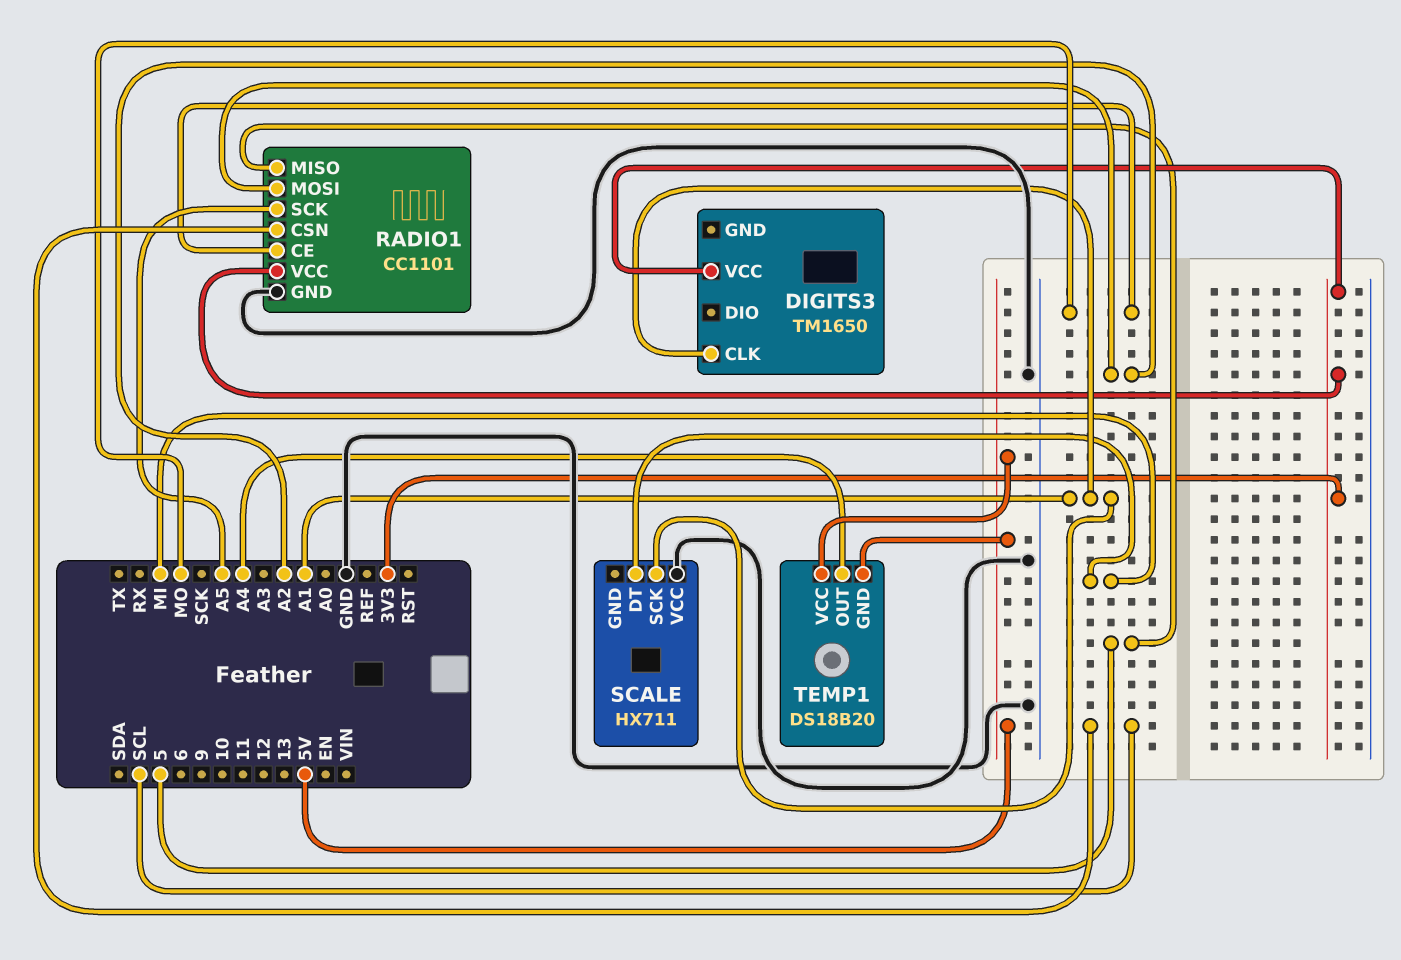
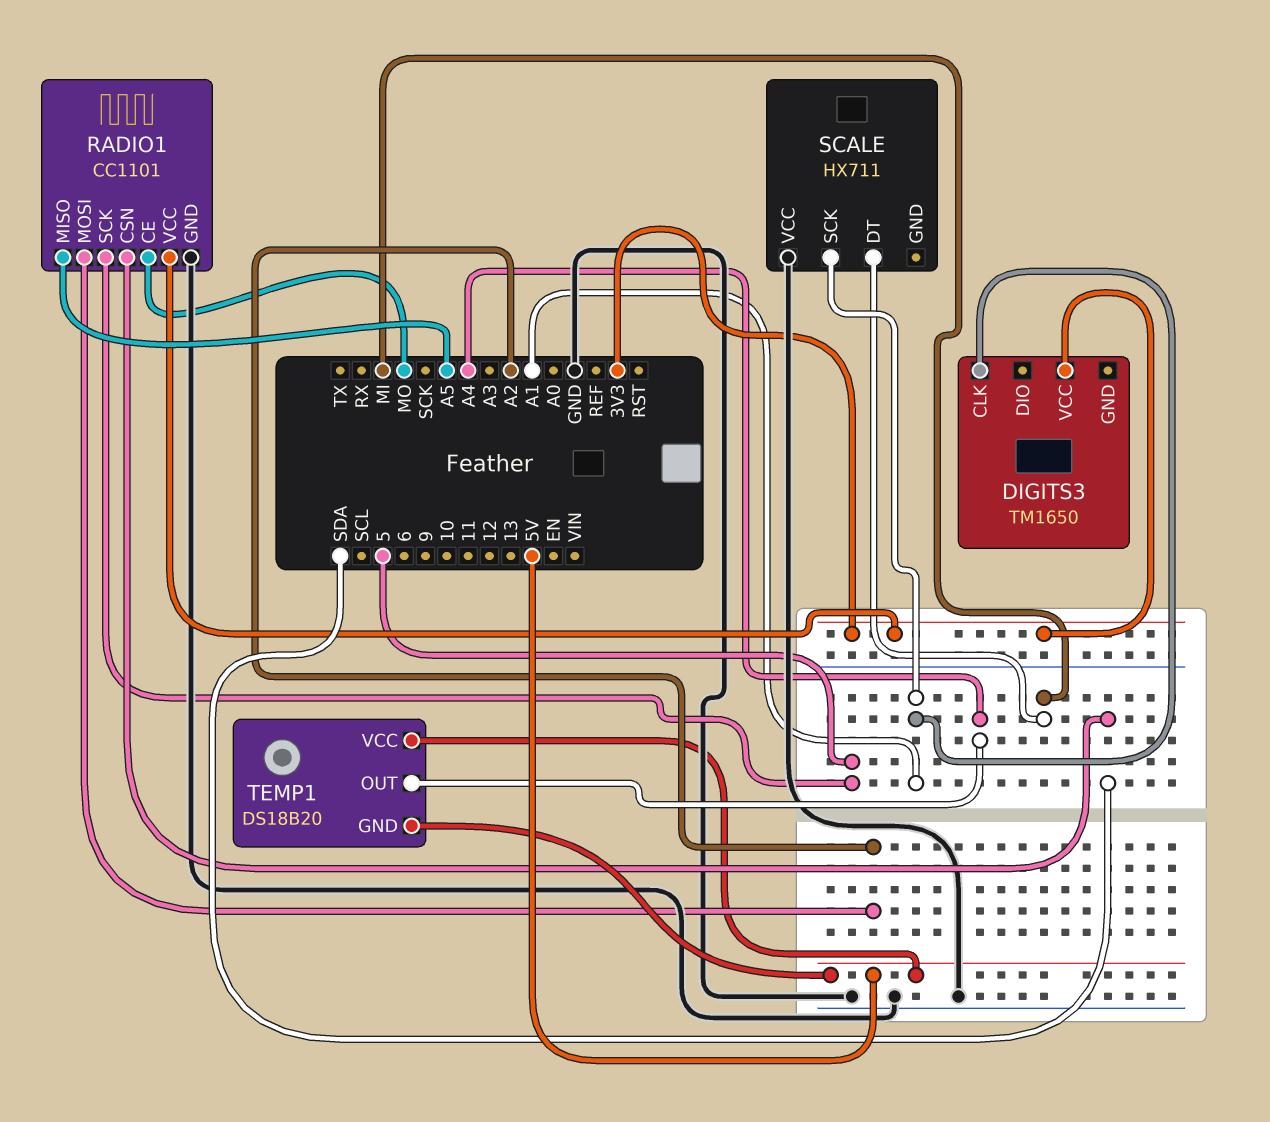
RADIO1 pin CSN: SCL -> SDA
RADIO1 pin MISO: 5 -> A5
RADIO1 pin SCK: A5 -> 5

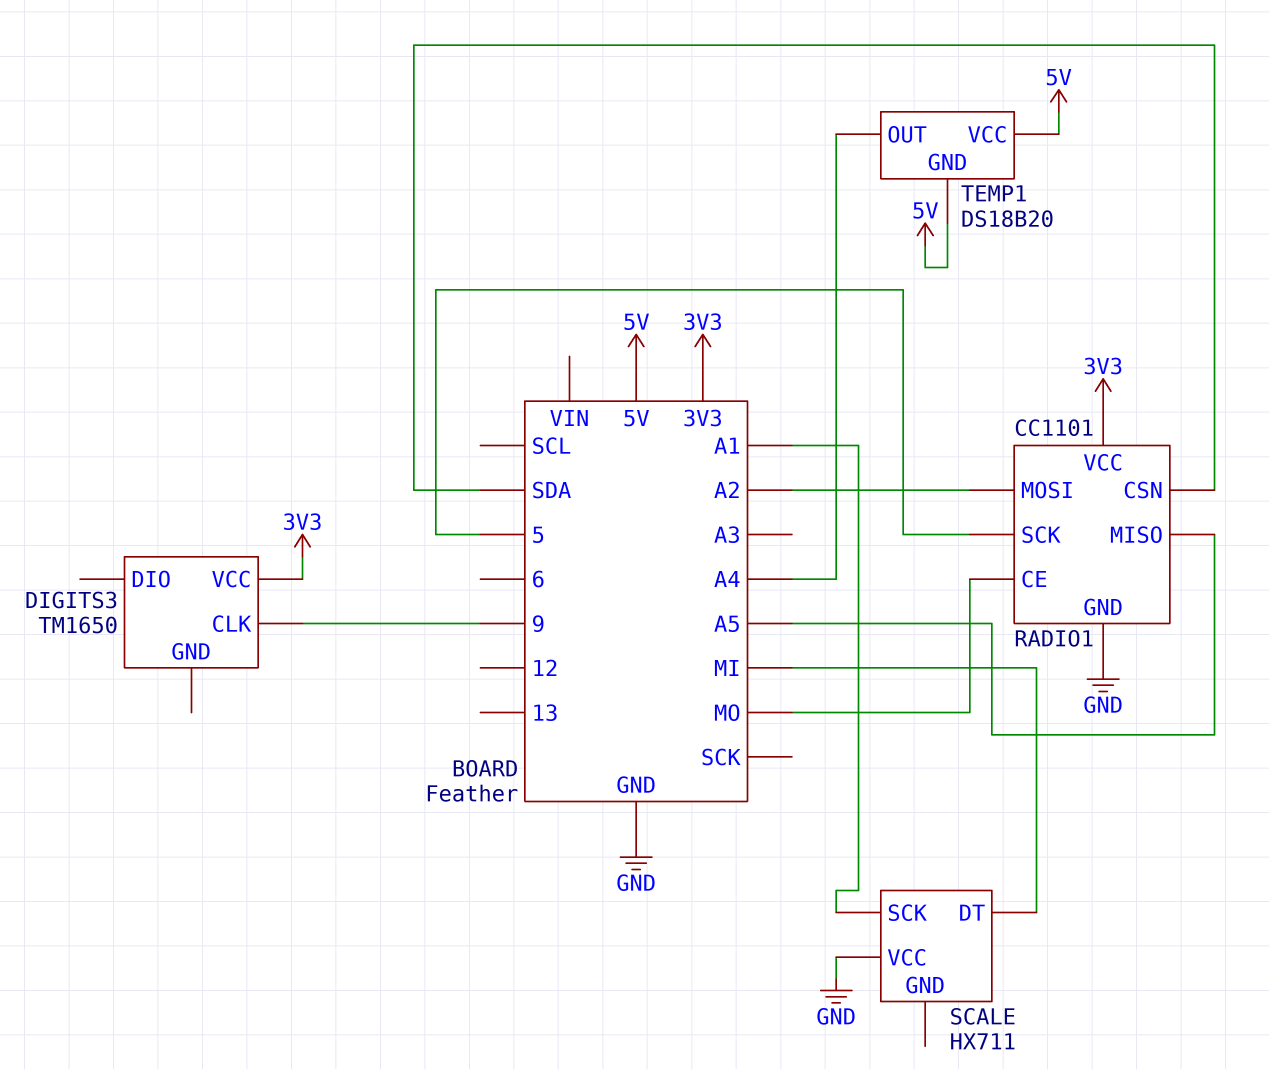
DIGITS3 pin CLK: A1 -> 9

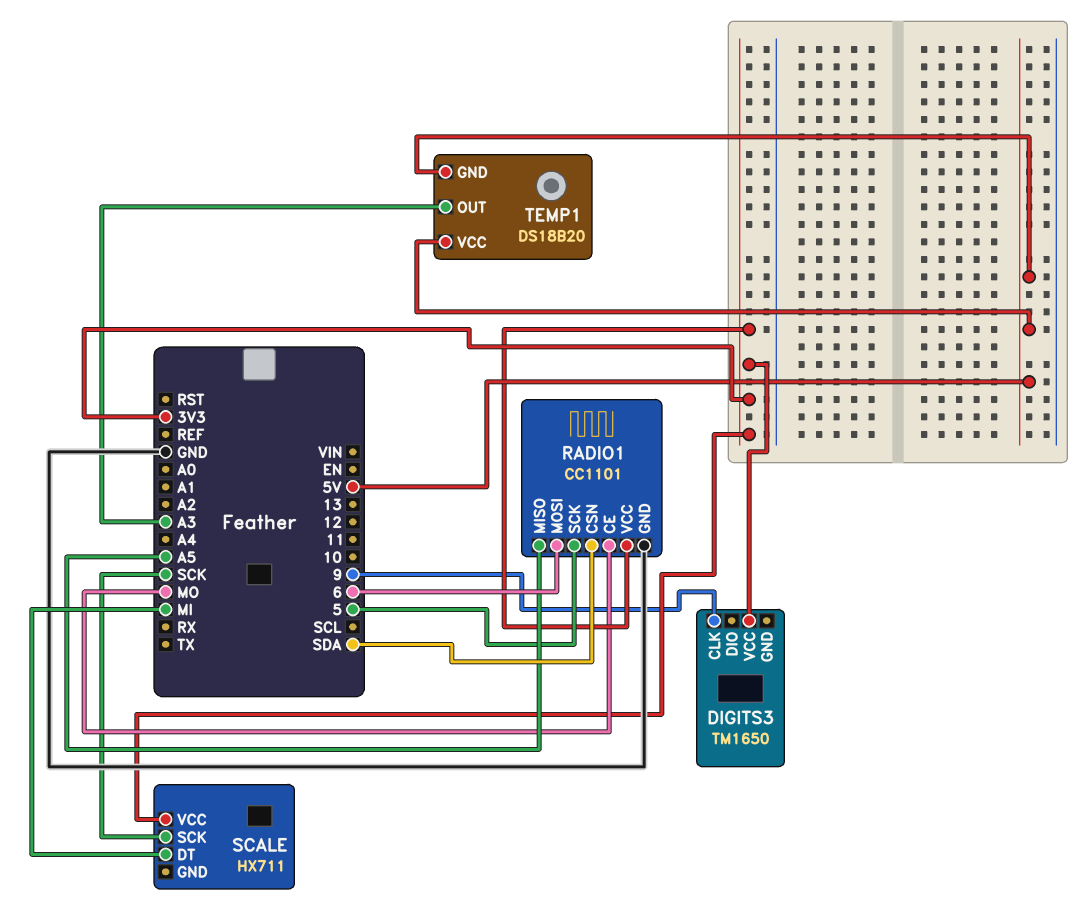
RADIO1 pin MOSI: A2 -> 6
SCALE pin SCK: A1 -> SCK
SCALE pin VCC: GND -> 3V3
TEMP1 pin OUT: A4 -> A3

